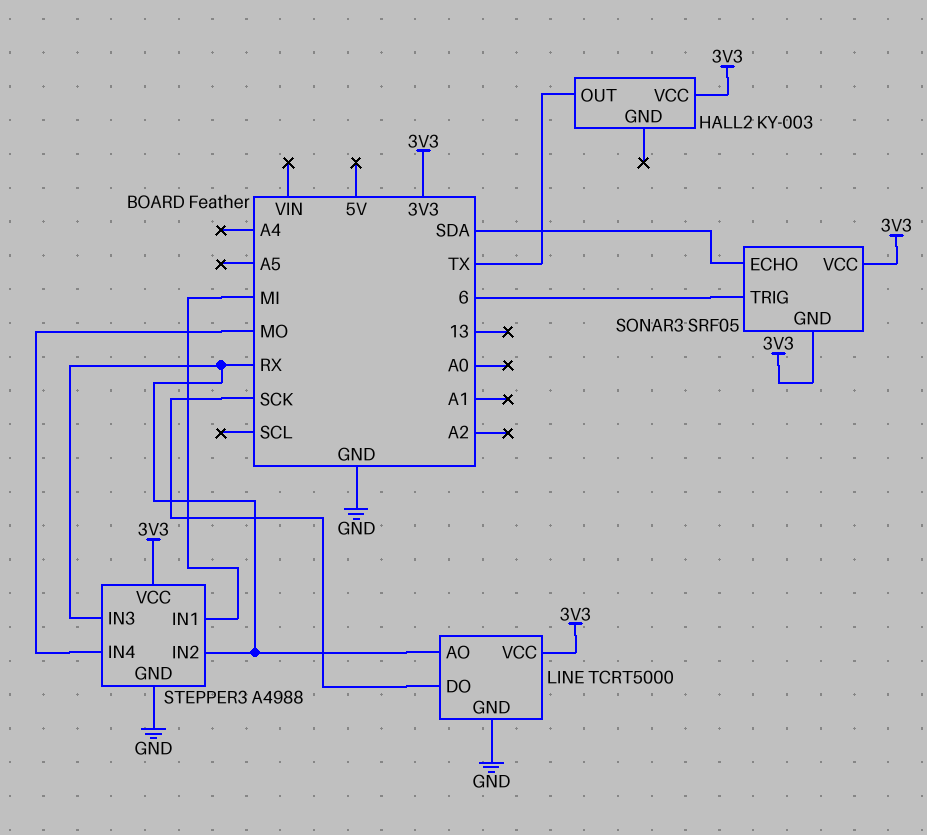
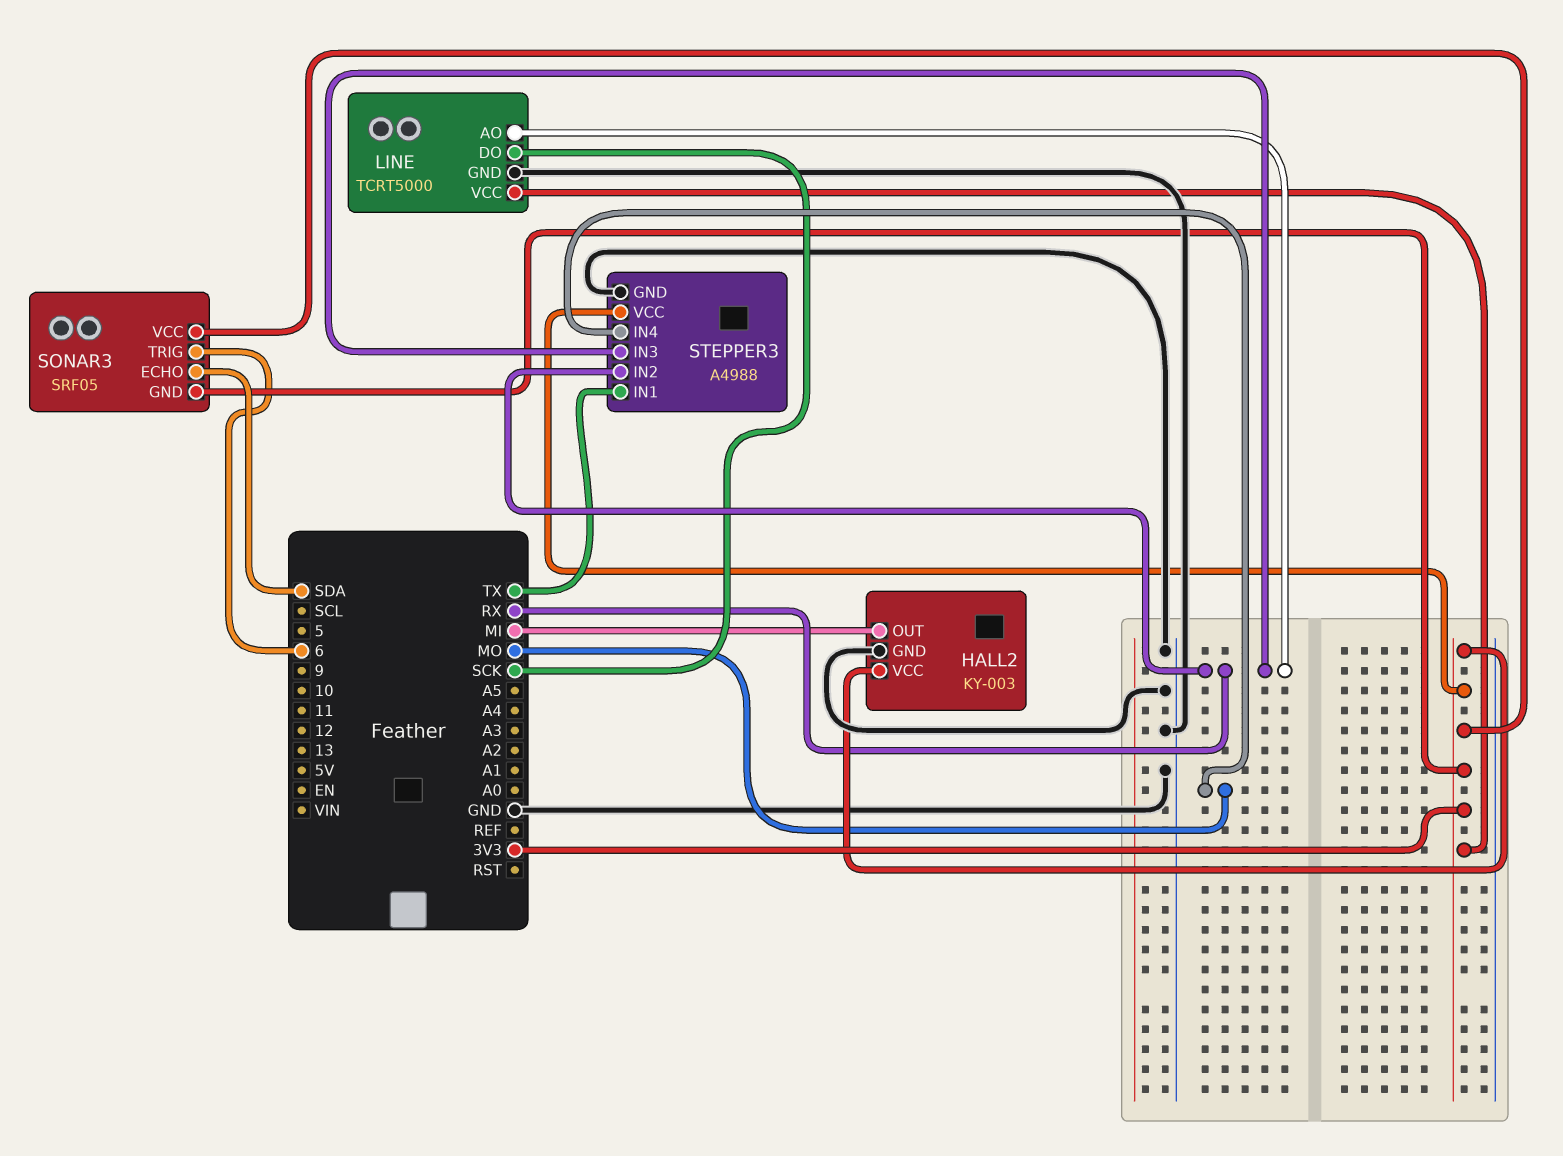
HALL2 pin GND: none -> GND
HALL2 pin OUT: TX -> MI
STEPPER3 pin IN1: MI -> TX

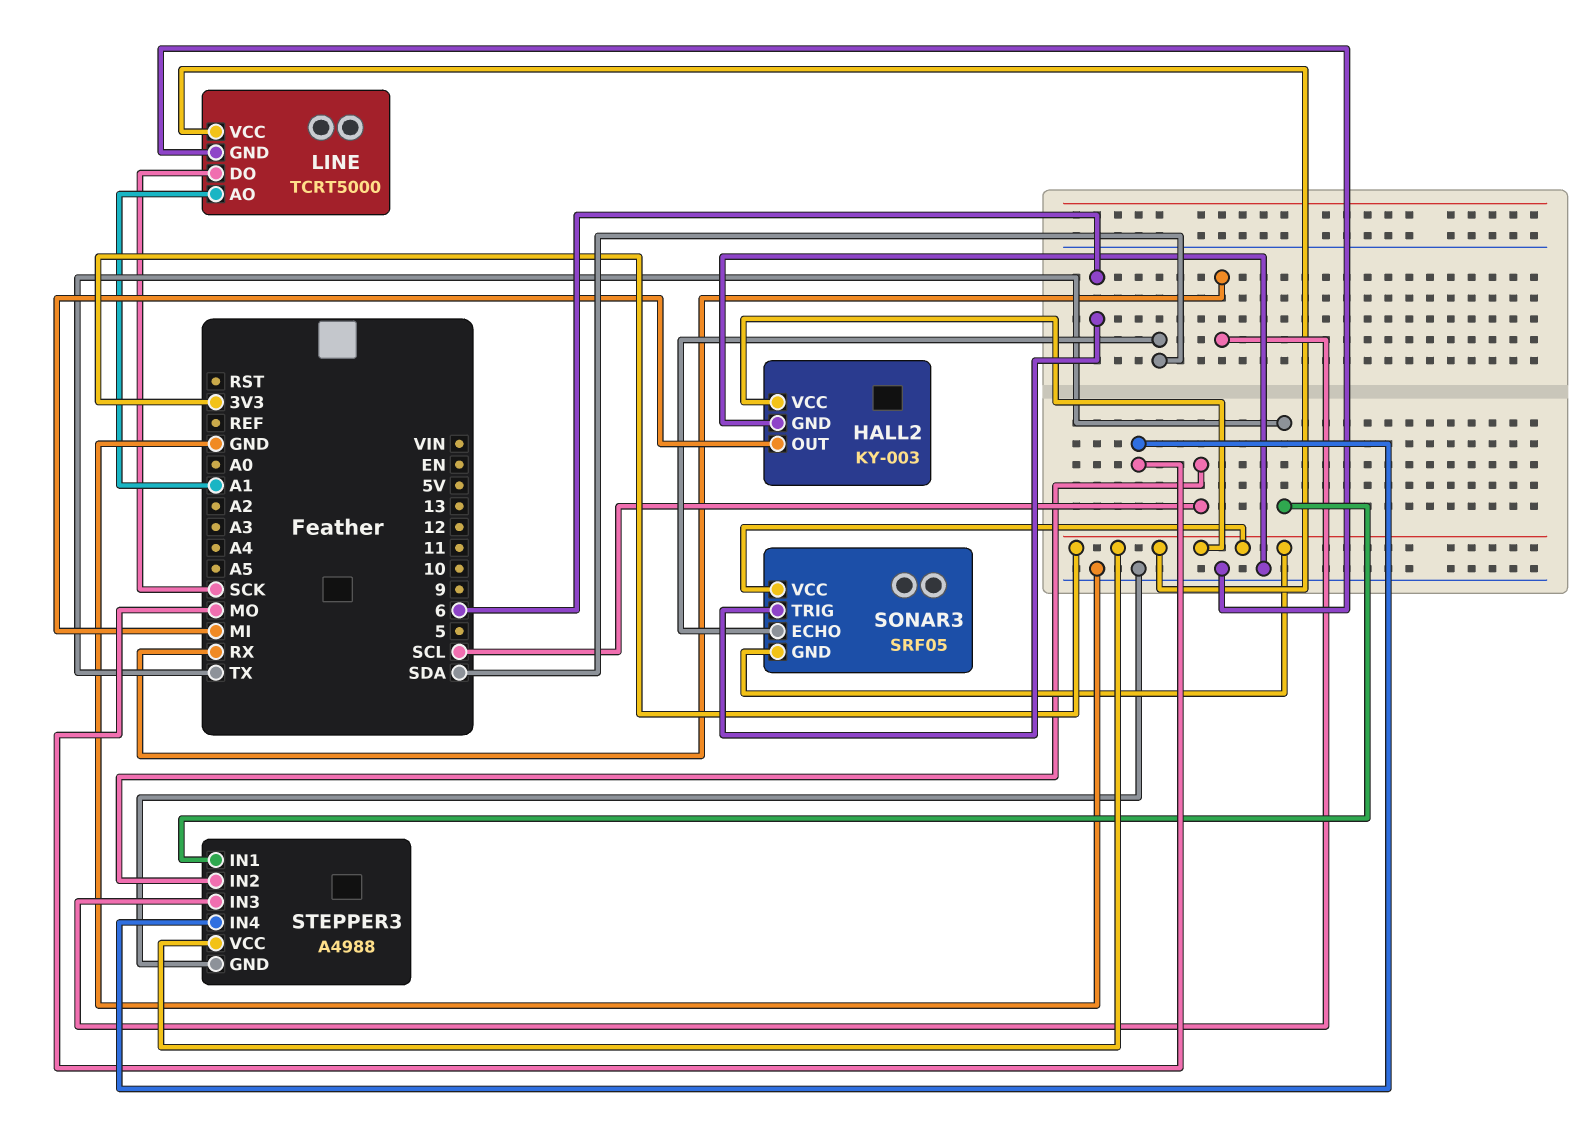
LINE pin AO: RX -> A1
STEPPER3 pin IN2: RX -> SCL

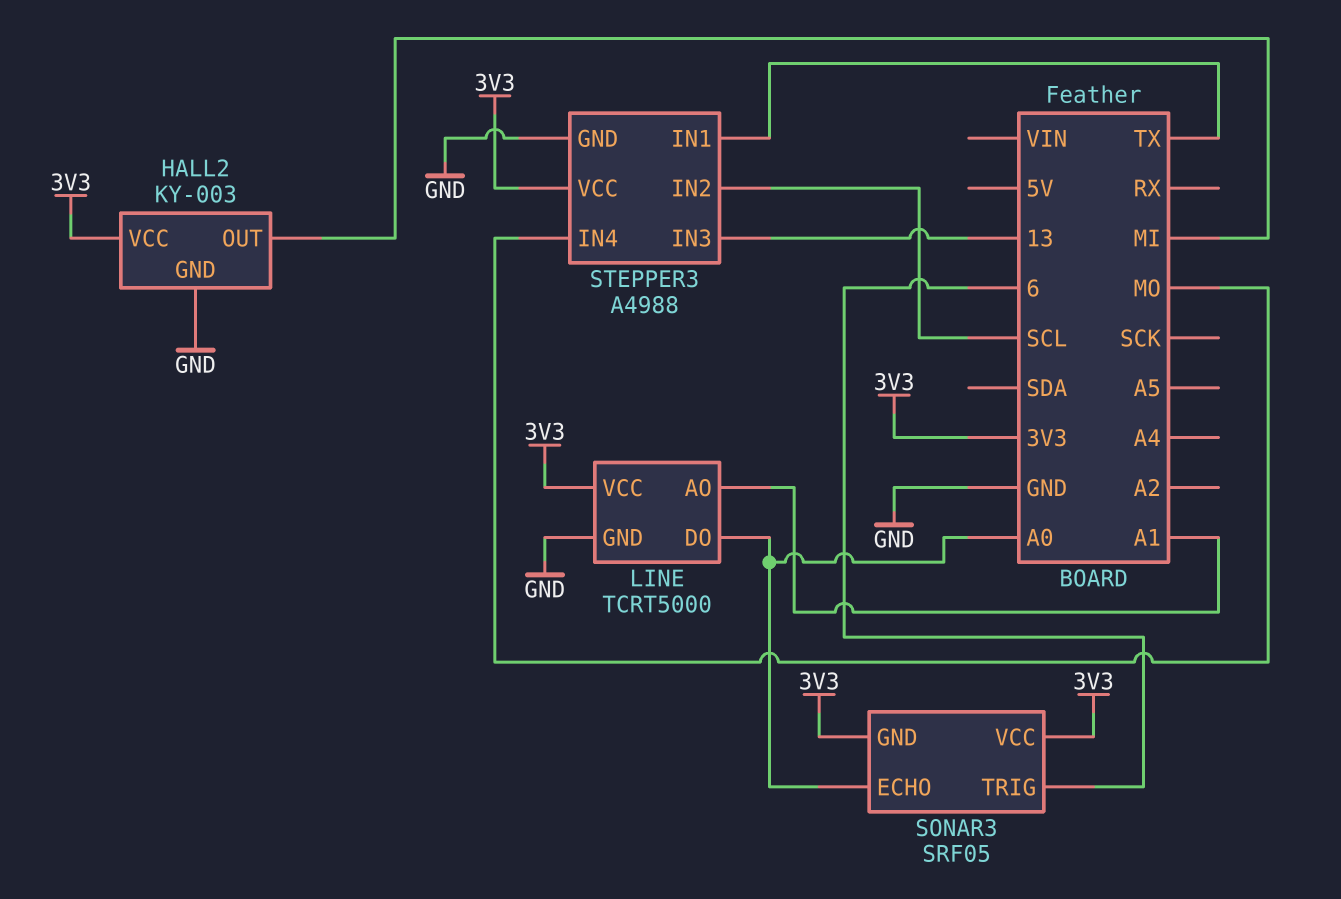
LINE pin DO: SCK -> A0
SONAR3 pin ECHO: SDA -> A0
STEPPER3 pin IN3: RX -> 13

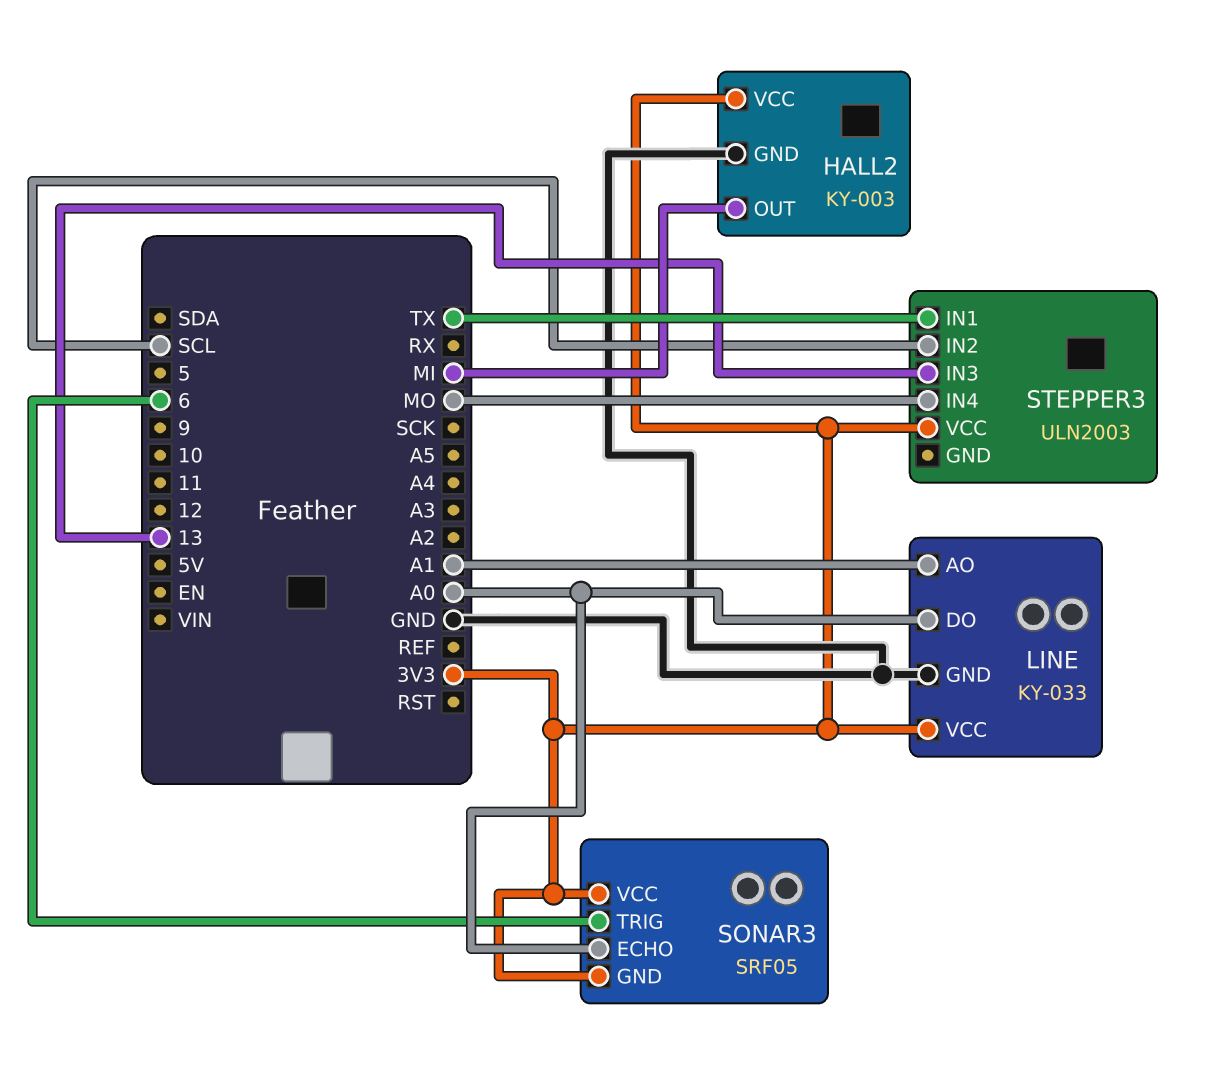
LINE: TCRT5000 -> KY-033
STEPPER3: A4988 -> ULN2003
STEPPER3 pin GND: GND -> none

